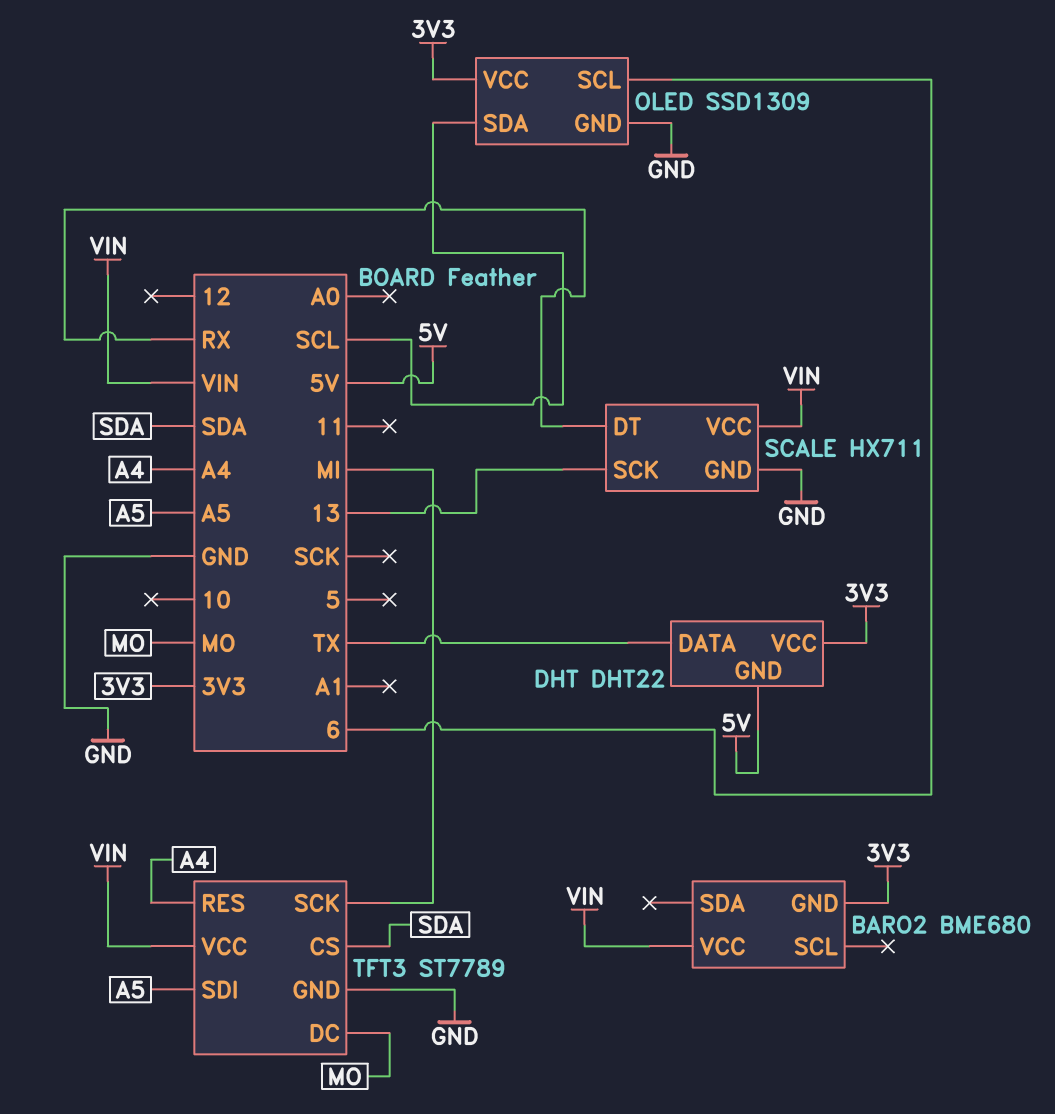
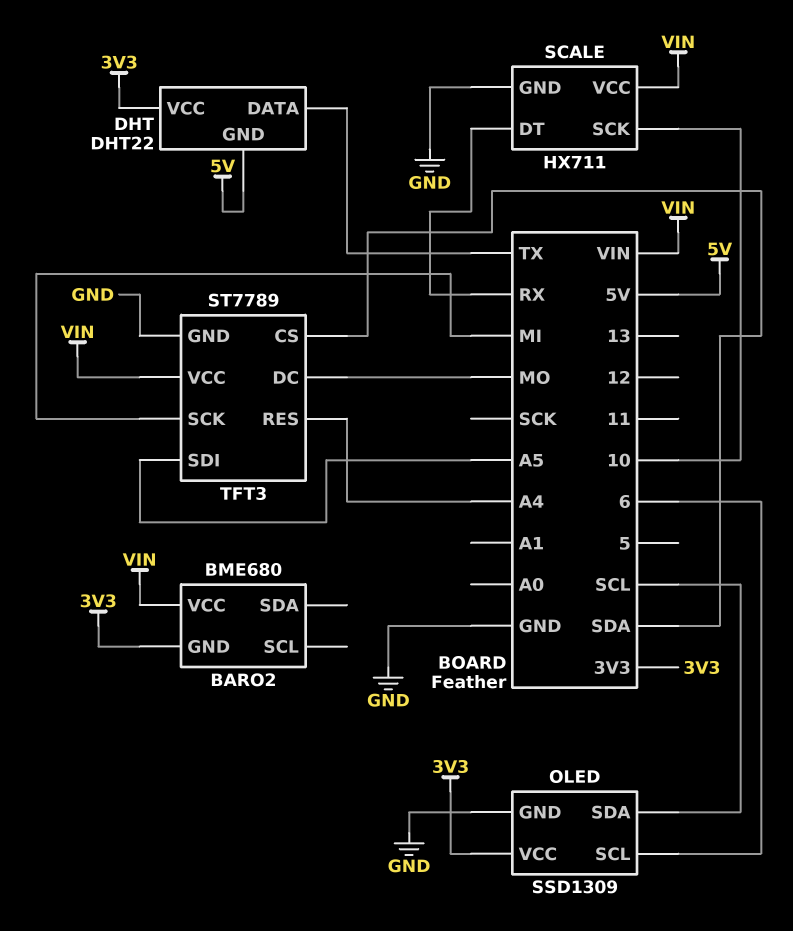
SCALE pin SCK: 13 -> 10

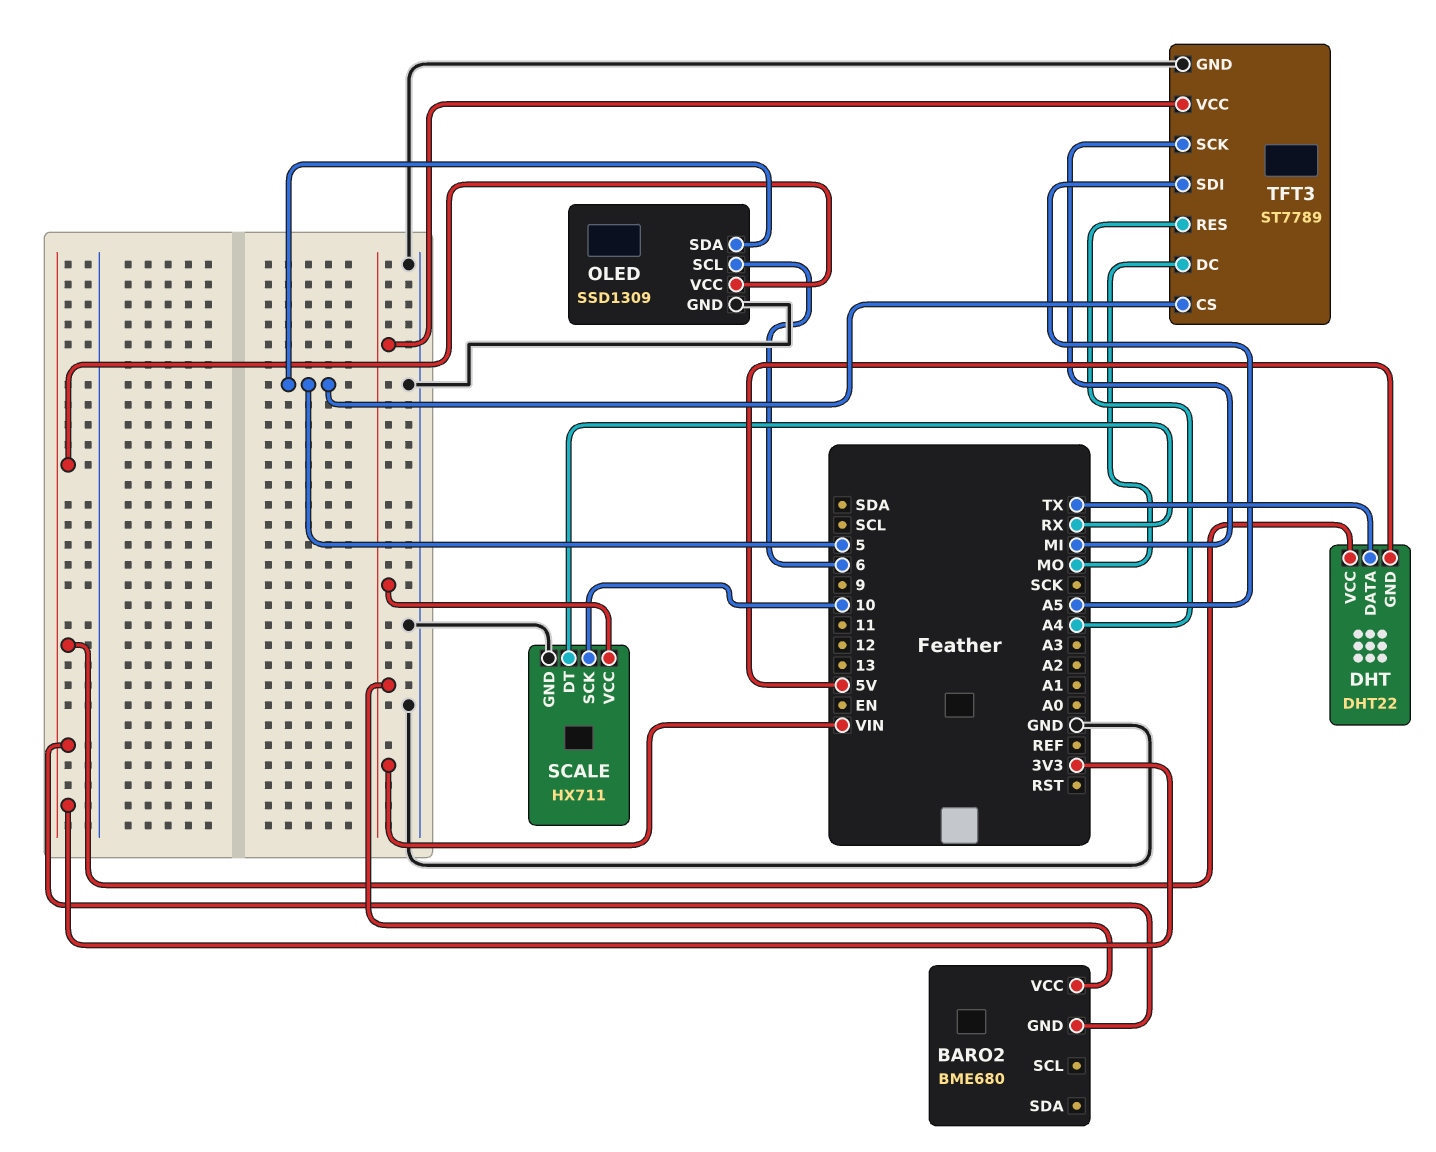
OLED pin SDA: SCL -> 5
TFT3 pin CS: SDA -> 5

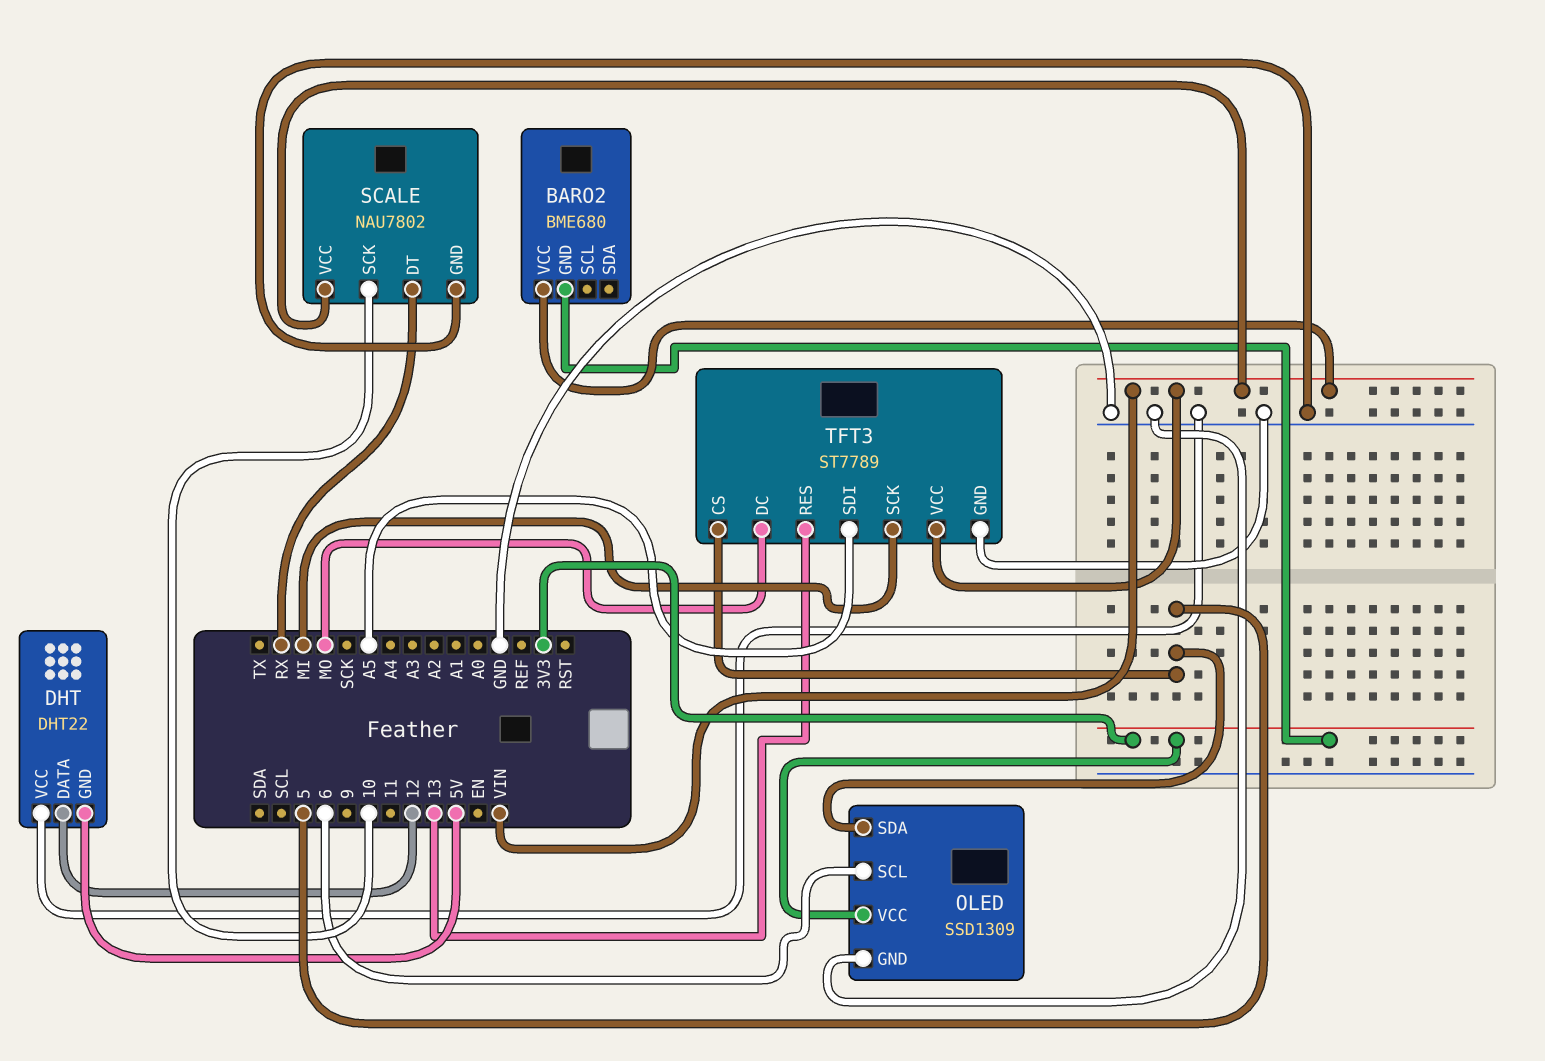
DHT pin DATA: TX -> 12
DHT pin VCC: 3V3 -> GND
SCALE: HX711 -> NAU7802
TFT3 pin RES: A4 -> 13

